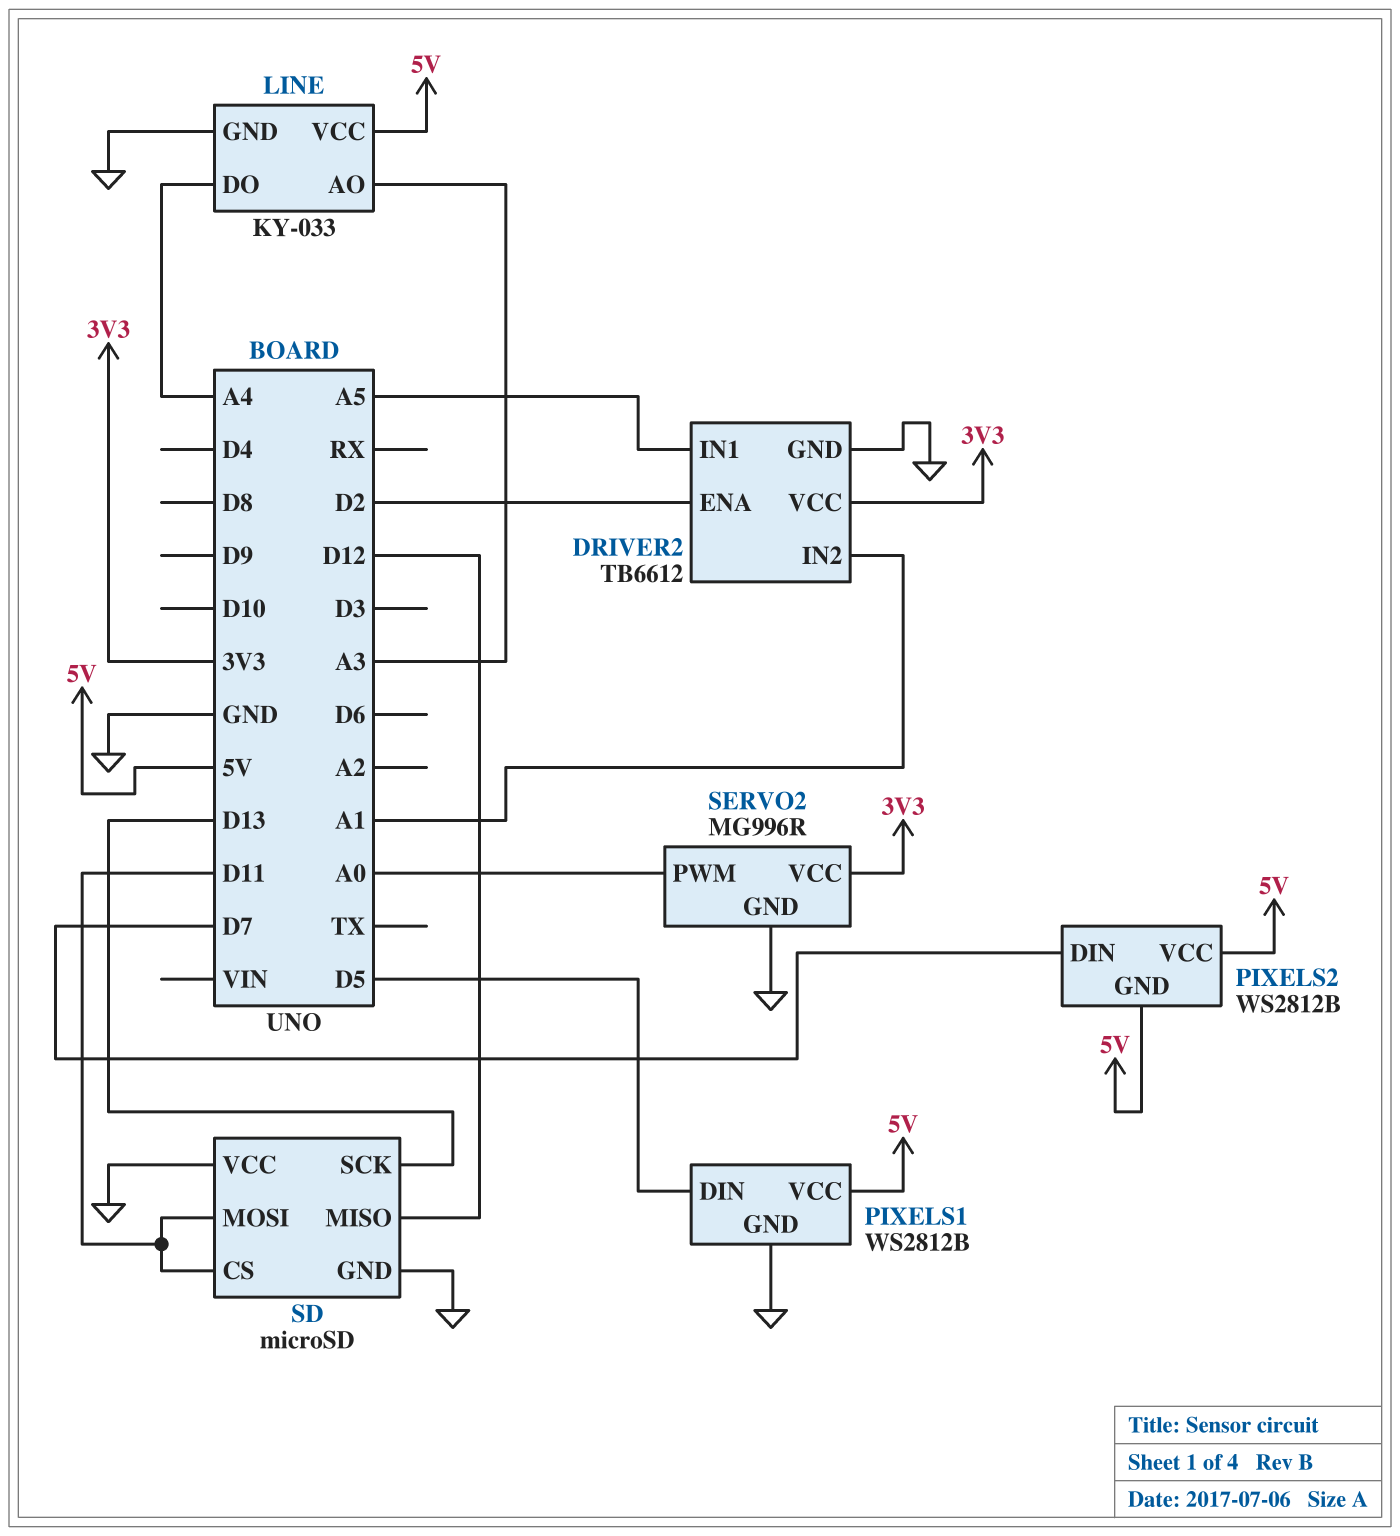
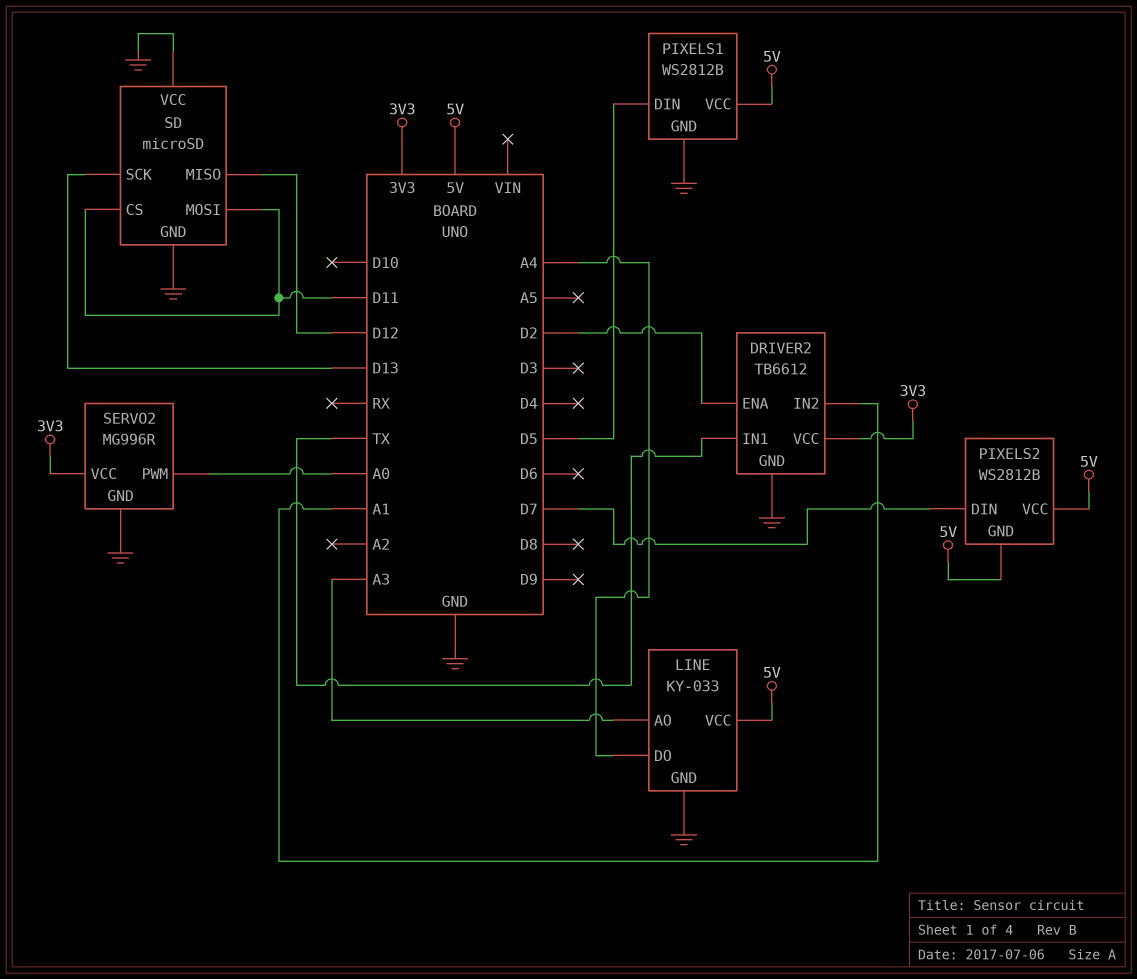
DRIVER2 pin IN1: A5 -> TX

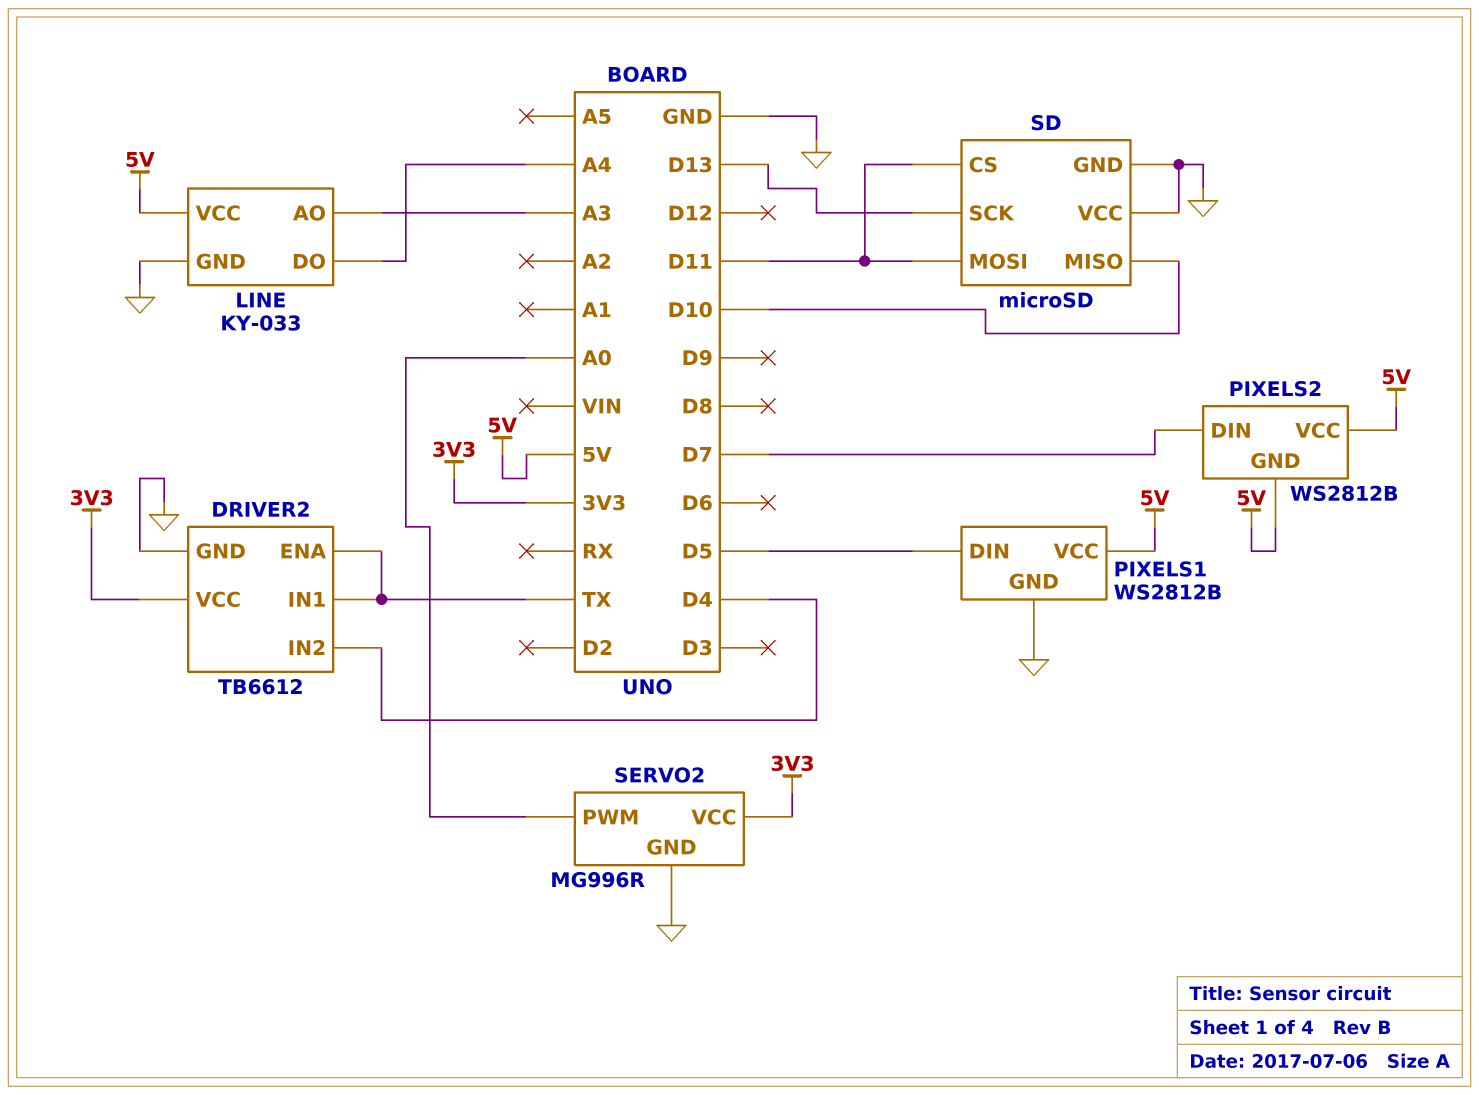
DRIVER2 pin ENA: D2 -> TX
DRIVER2 pin IN2: A1 -> D4
SD pin MISO: D12 -> D10

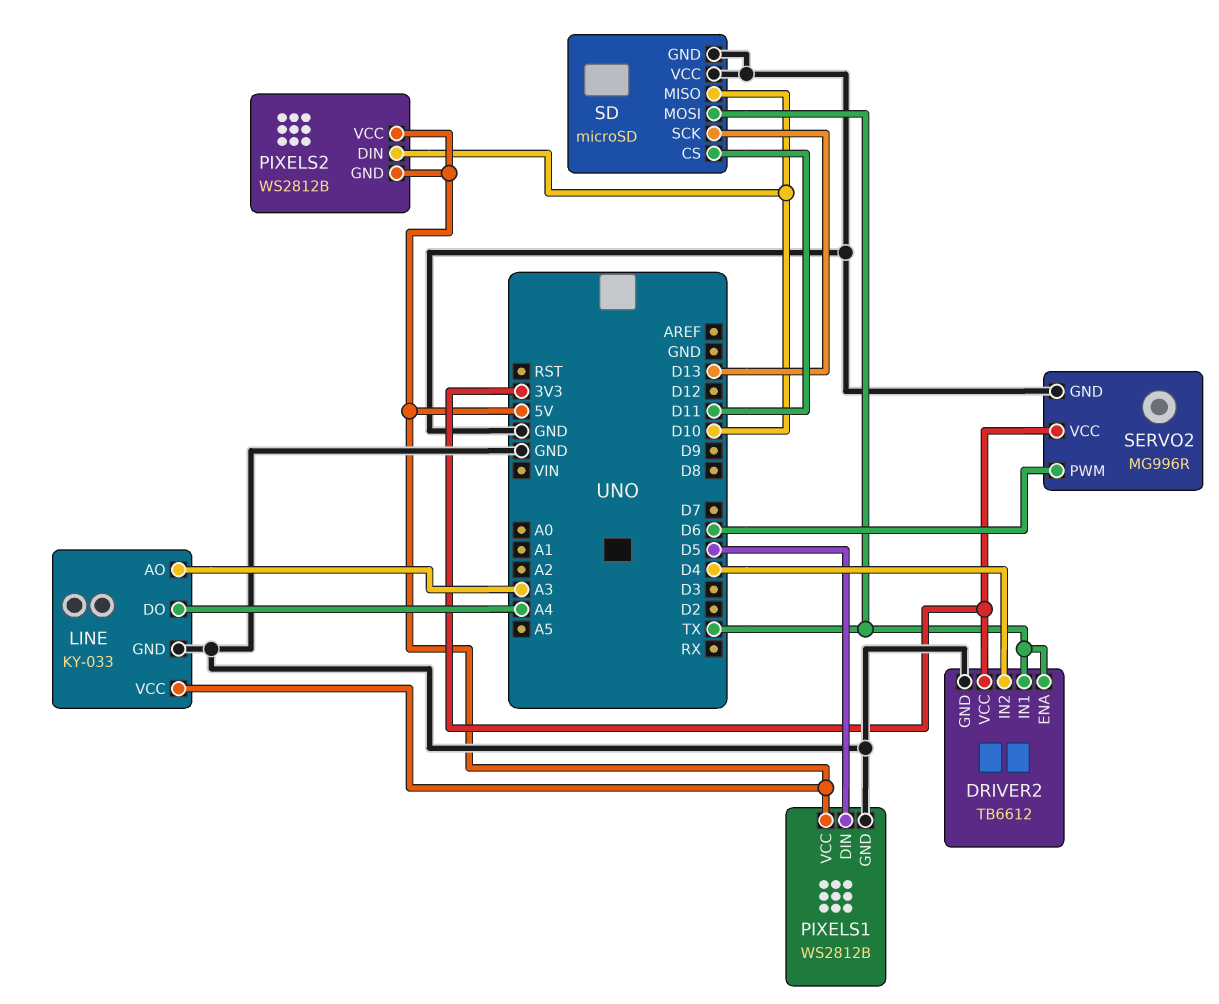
PIXELS2 pin DIN: D7 -> D10
SD pin MOSI: D11 -> TX
SERVO2 pin PWM: A0 -> D6

